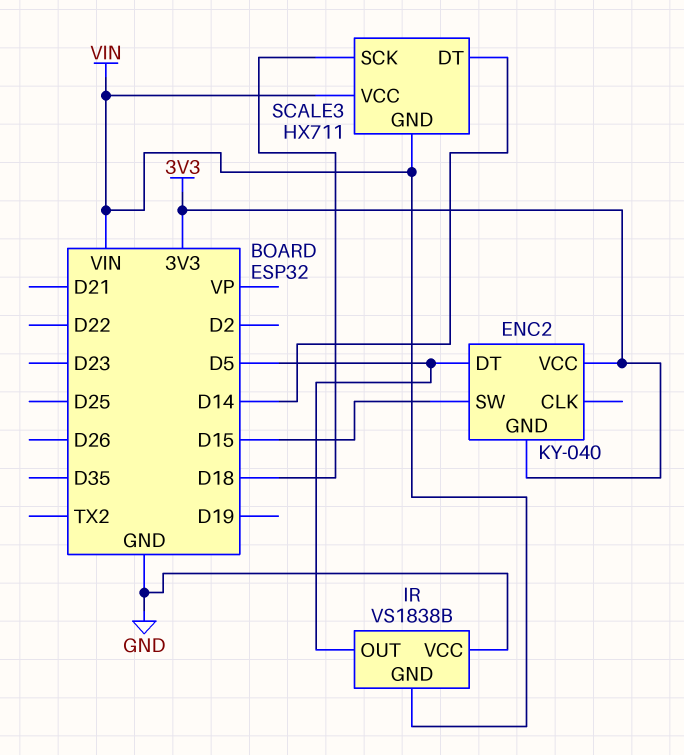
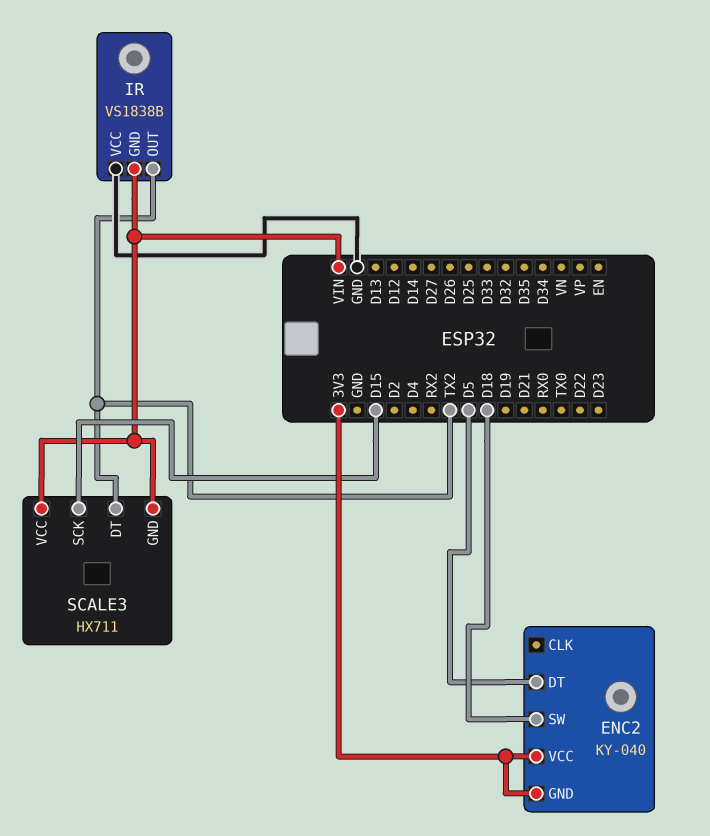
ENC2 pin SW: D15 -> D18
IR pin OUT: D5 -> TX2
SCALE3 pin DT: D14 -> TX2
SCALE3 pin SCK: D18 -> D15

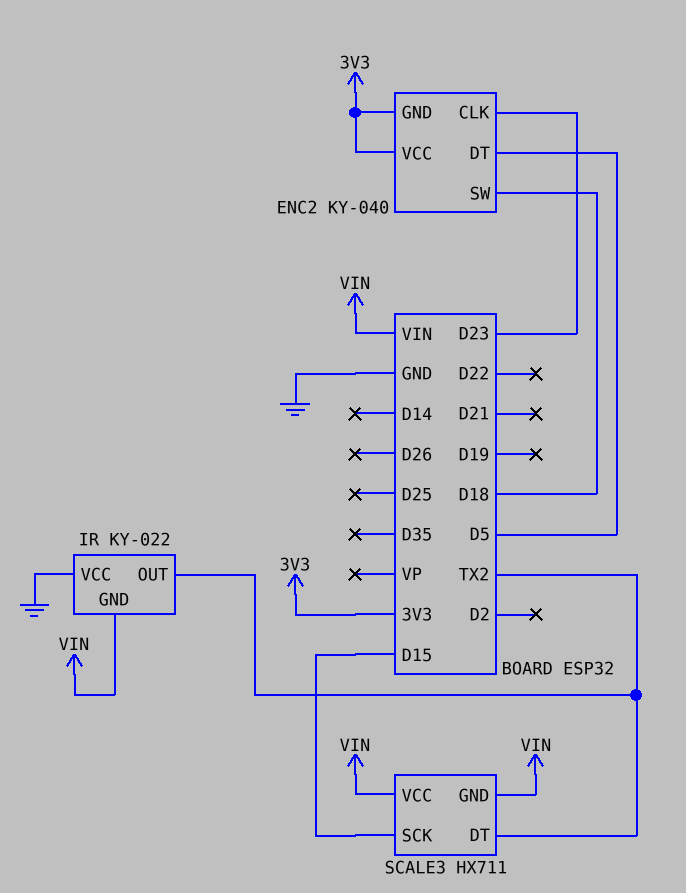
ENC2 pin CLK: none -> D23
IR: VS1838B -> KY-022

